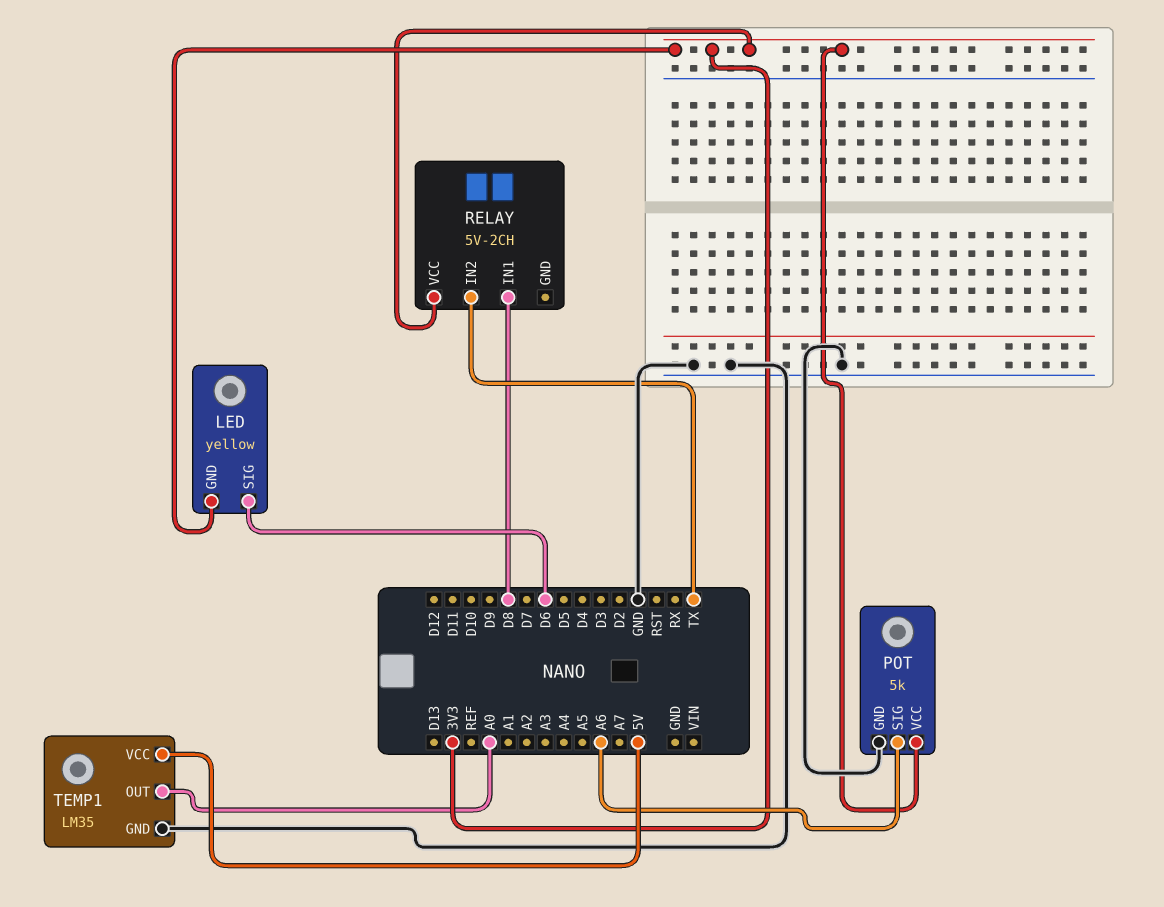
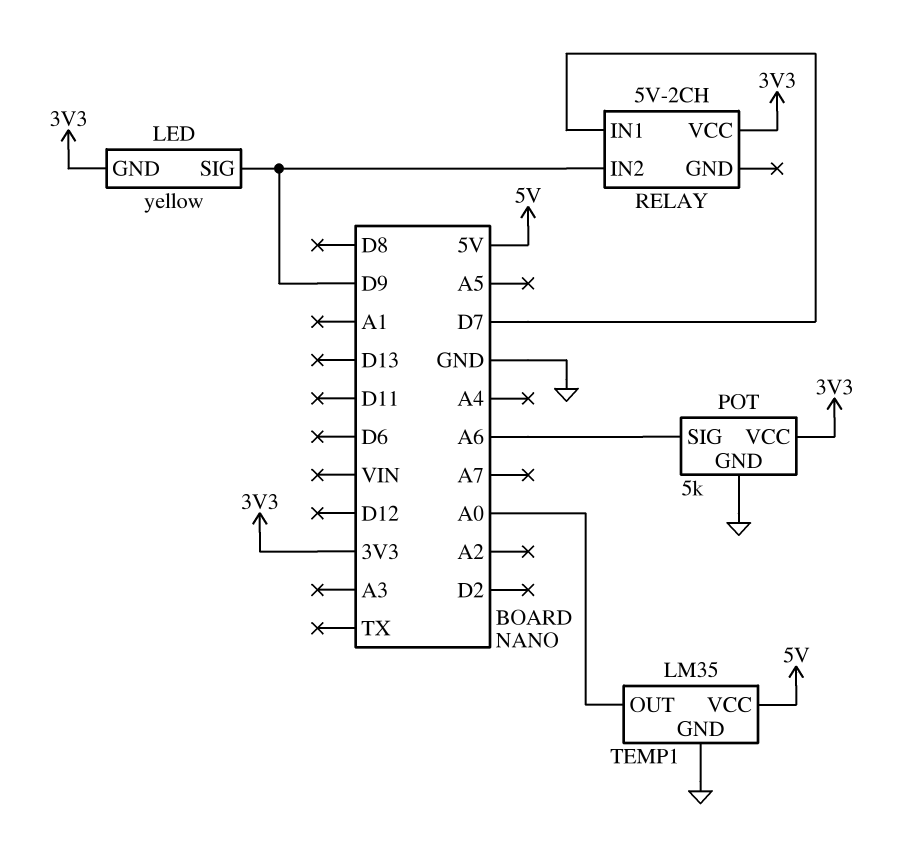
LED pin SIG: D6 -> D9
RELAY pin IN1: D8 -> D7
RELAY pin IN2: TX -> D9

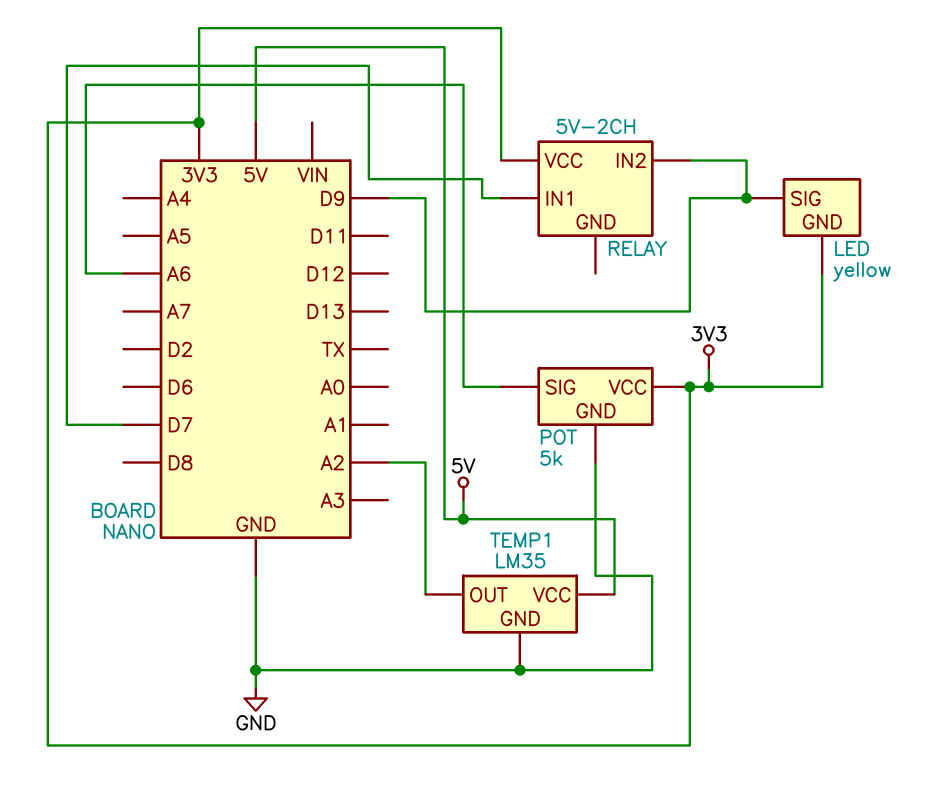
TEMP1 pin OUT: A0 -> A2

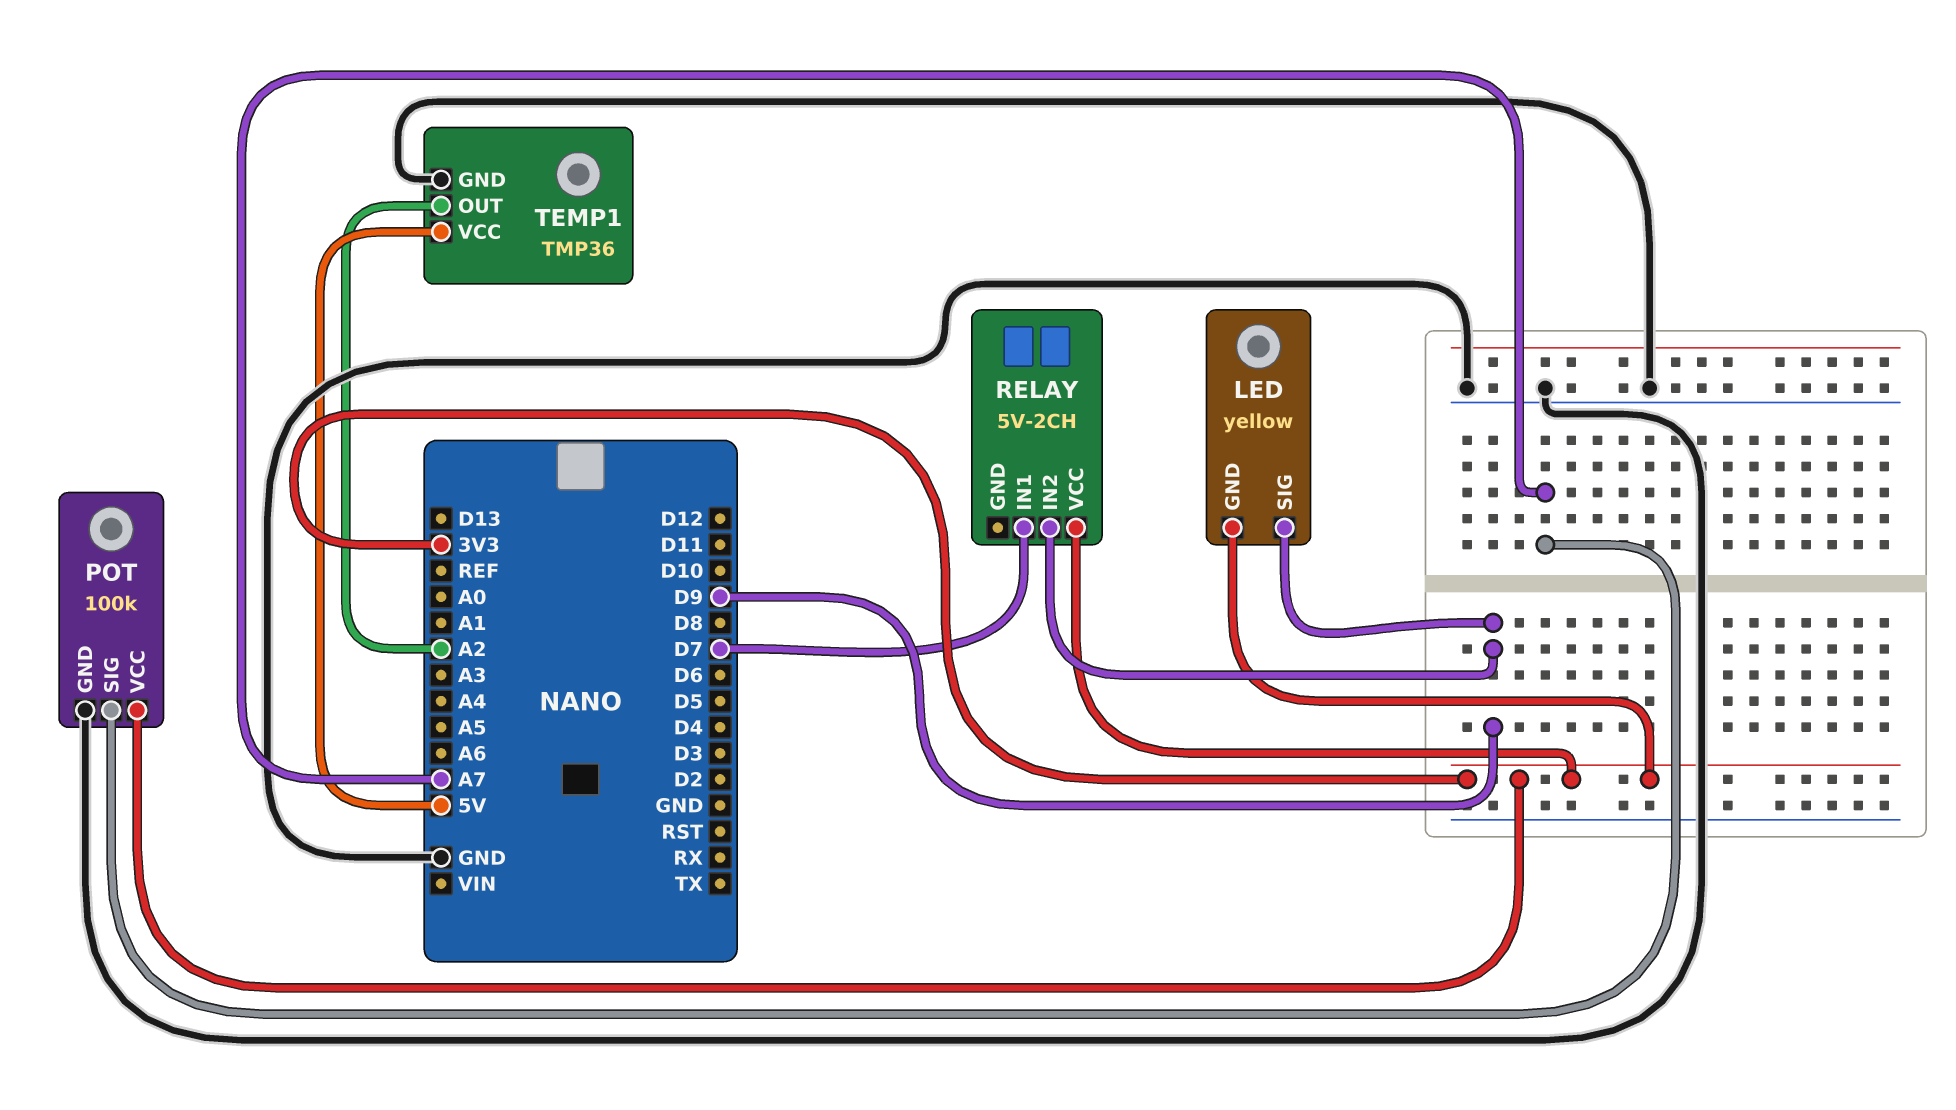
POT: 5k -> 100k
POT pin SIG: A6 -> A7
TEMP1: LM35 -> TMP36

